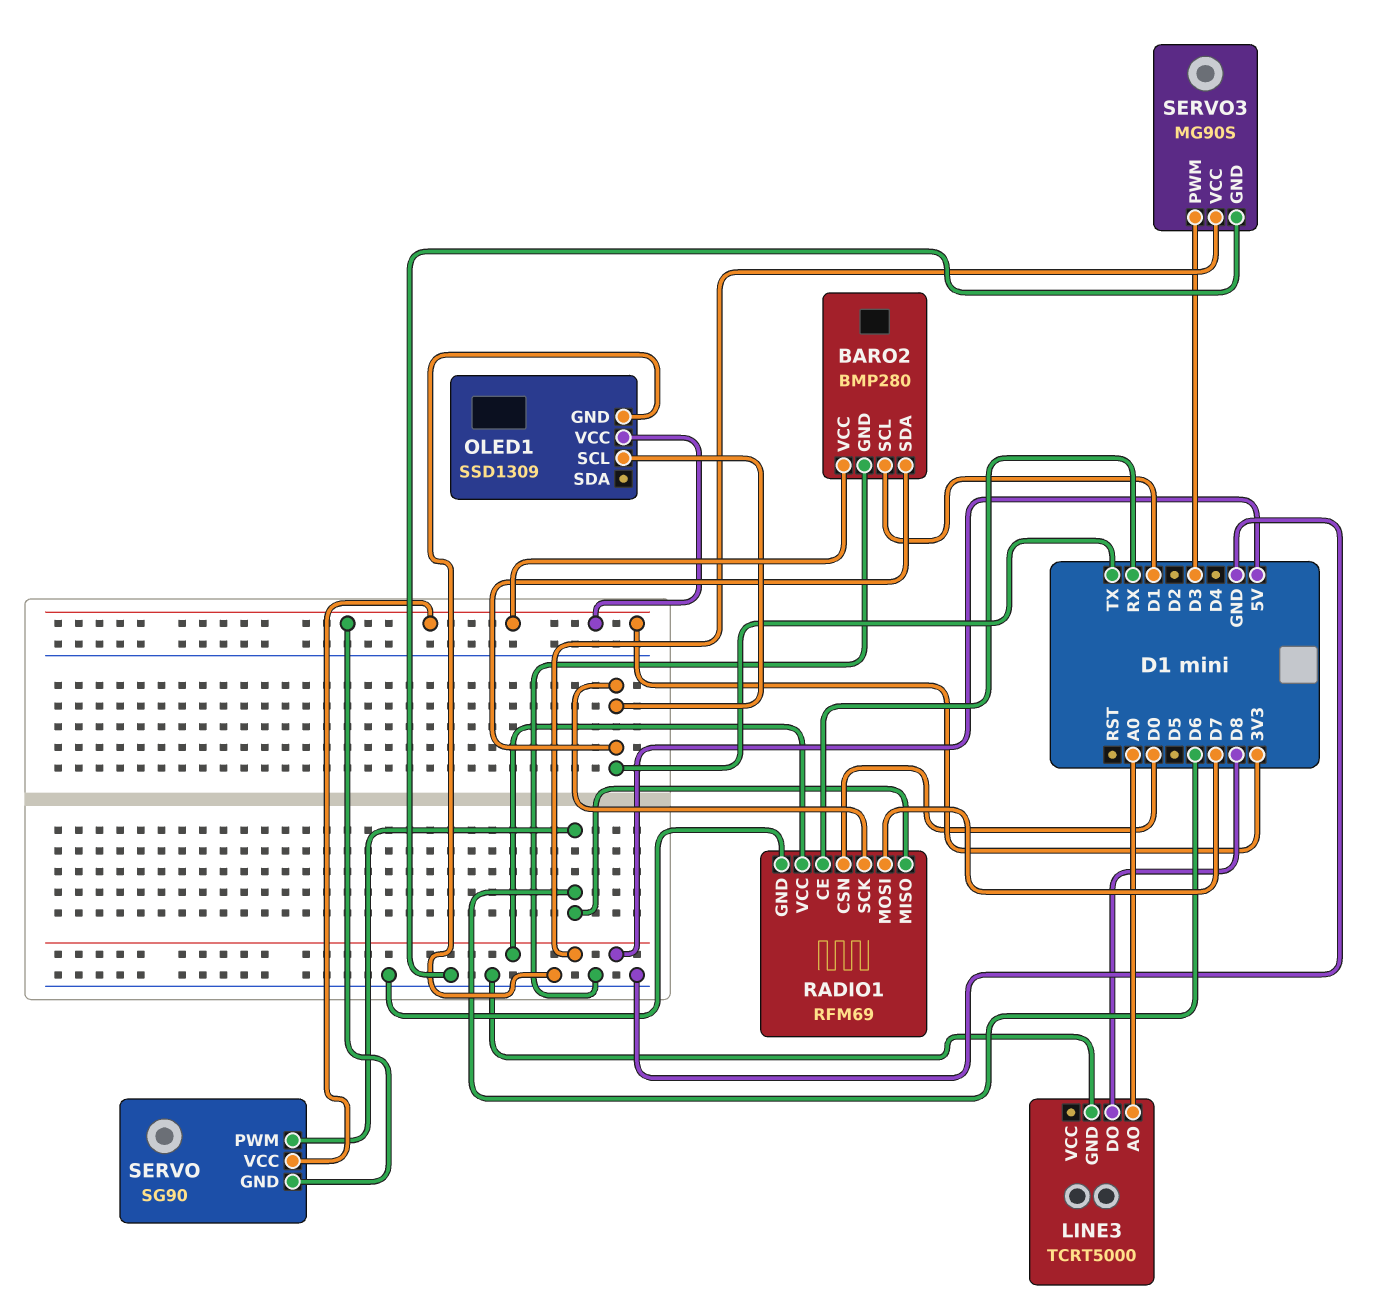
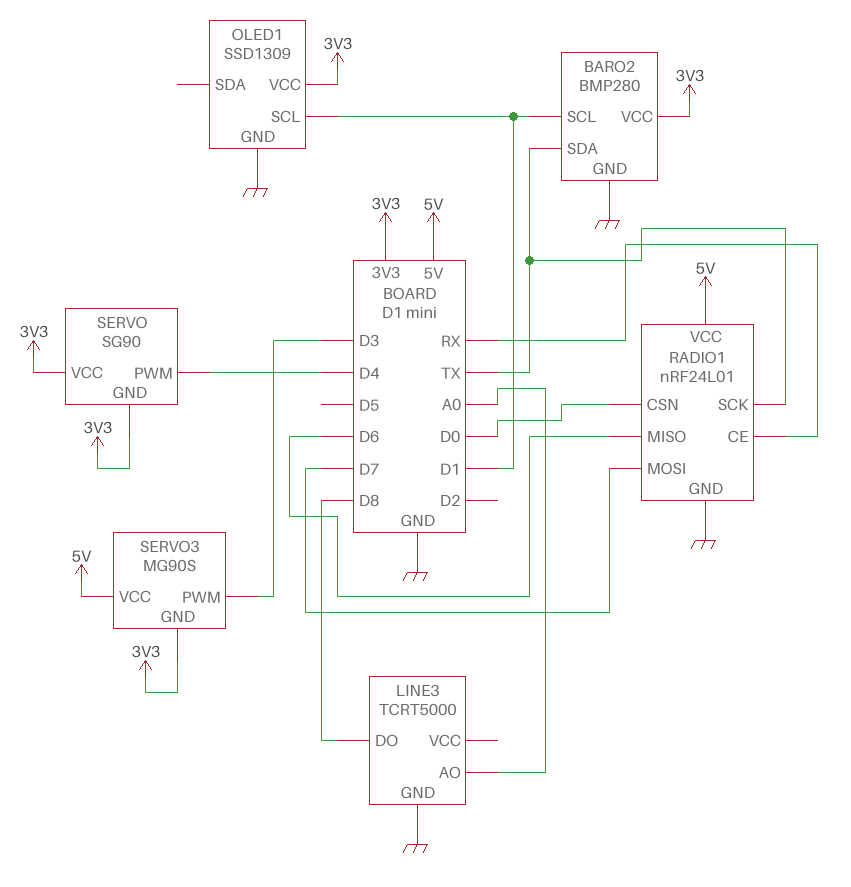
OLED1 pin SCL: TX -> D1
RADIO1: RFM69 -> nRF24L01
SERVO pin PWM: D6 -> D4
SERVO3 pin GND: GND -> 3V3

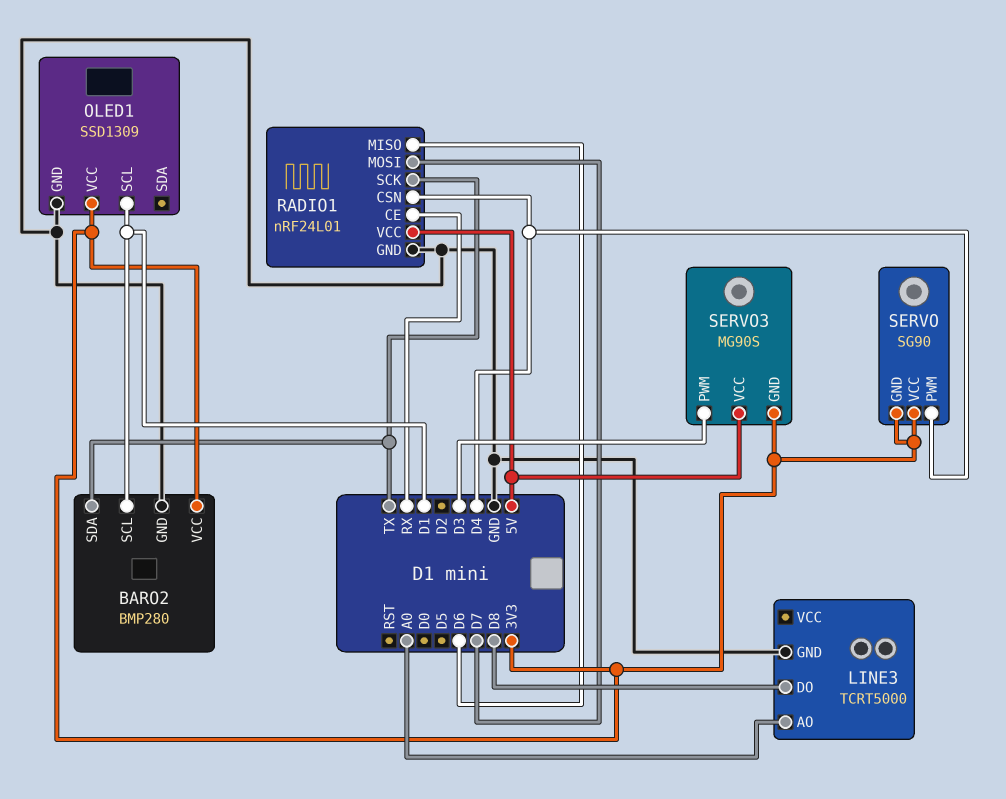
RADIO1 pin CSN: D0 -> D4

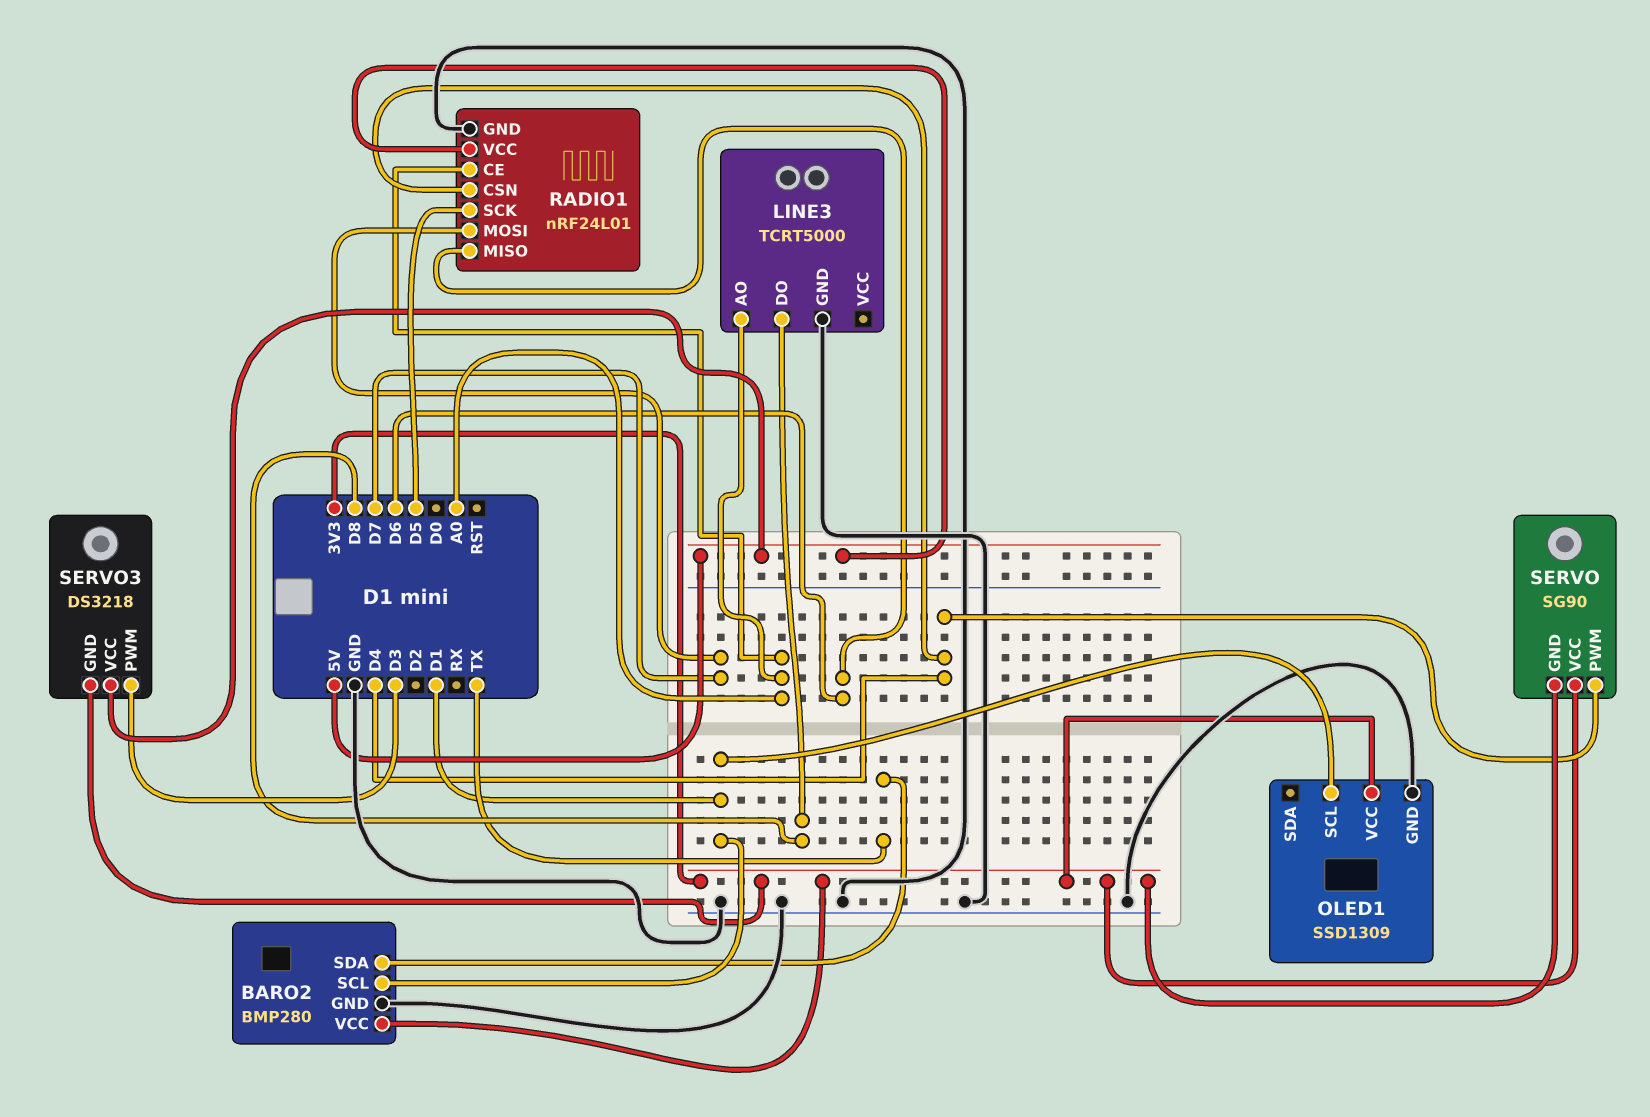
RADIO1 pin CE: RX -> A0
RADIO1 pin SCK: TX -> D5
SERVO3: MG90S -> DS3218

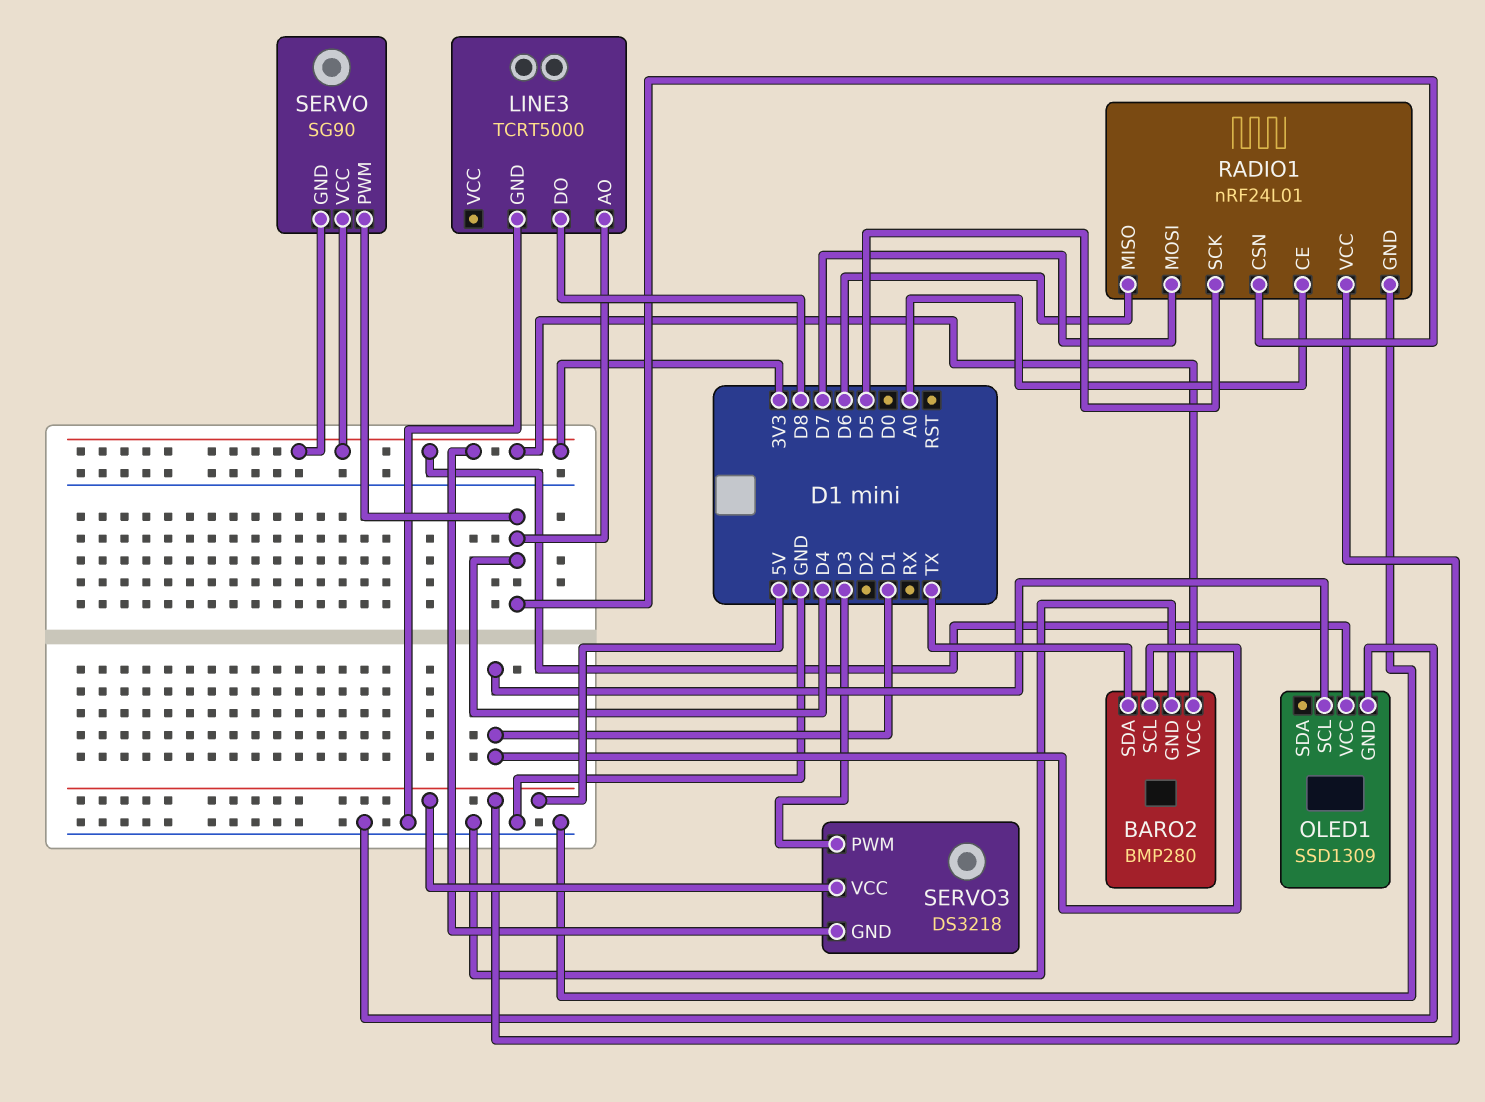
LINE3 pin AO: A0 -> D4

